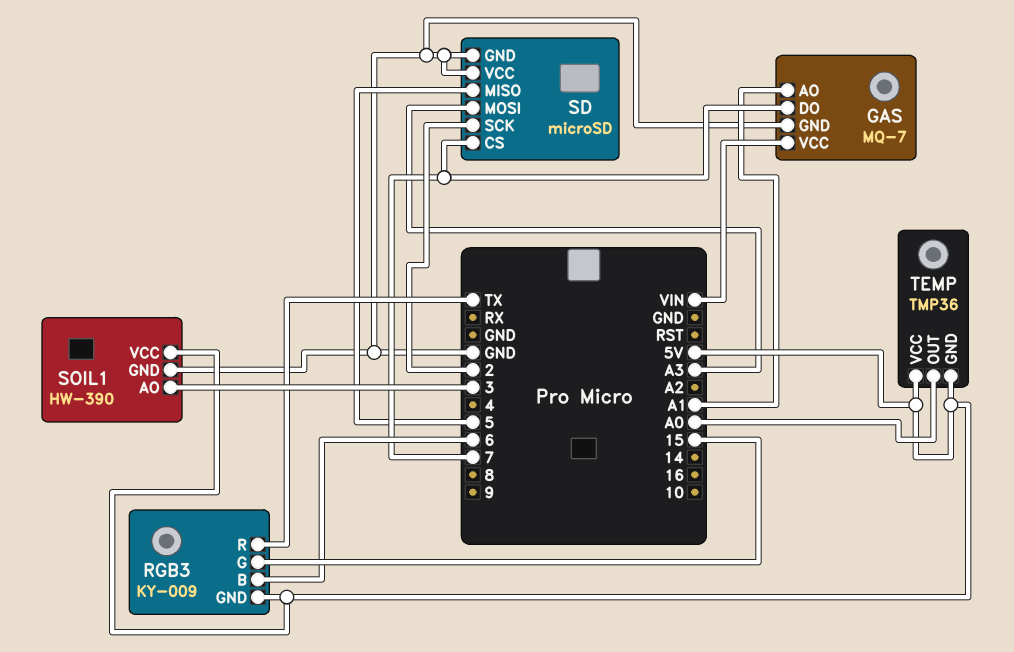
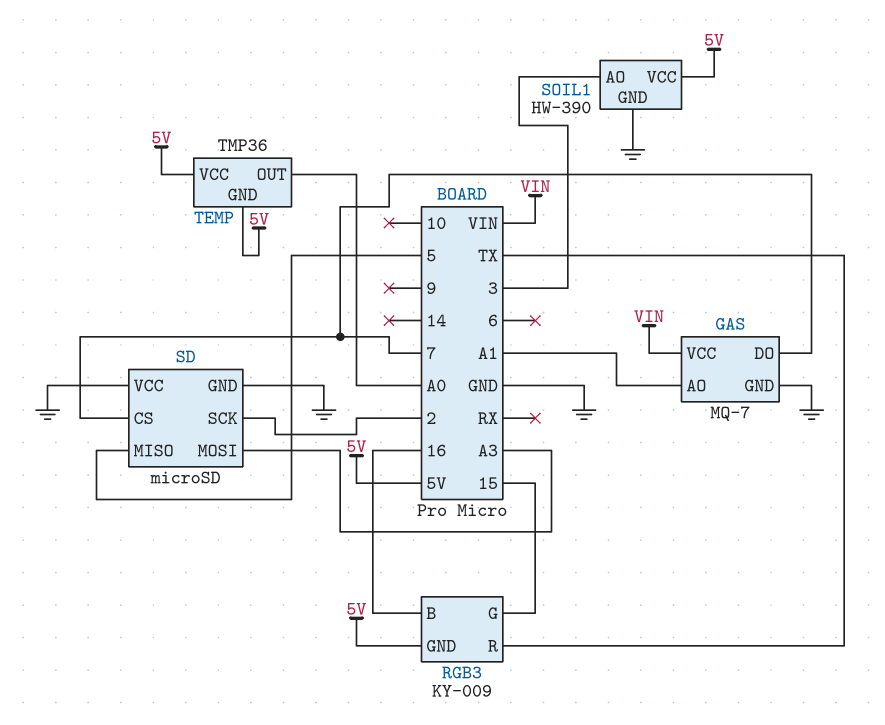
RGB3 pin B: 6 -> 16

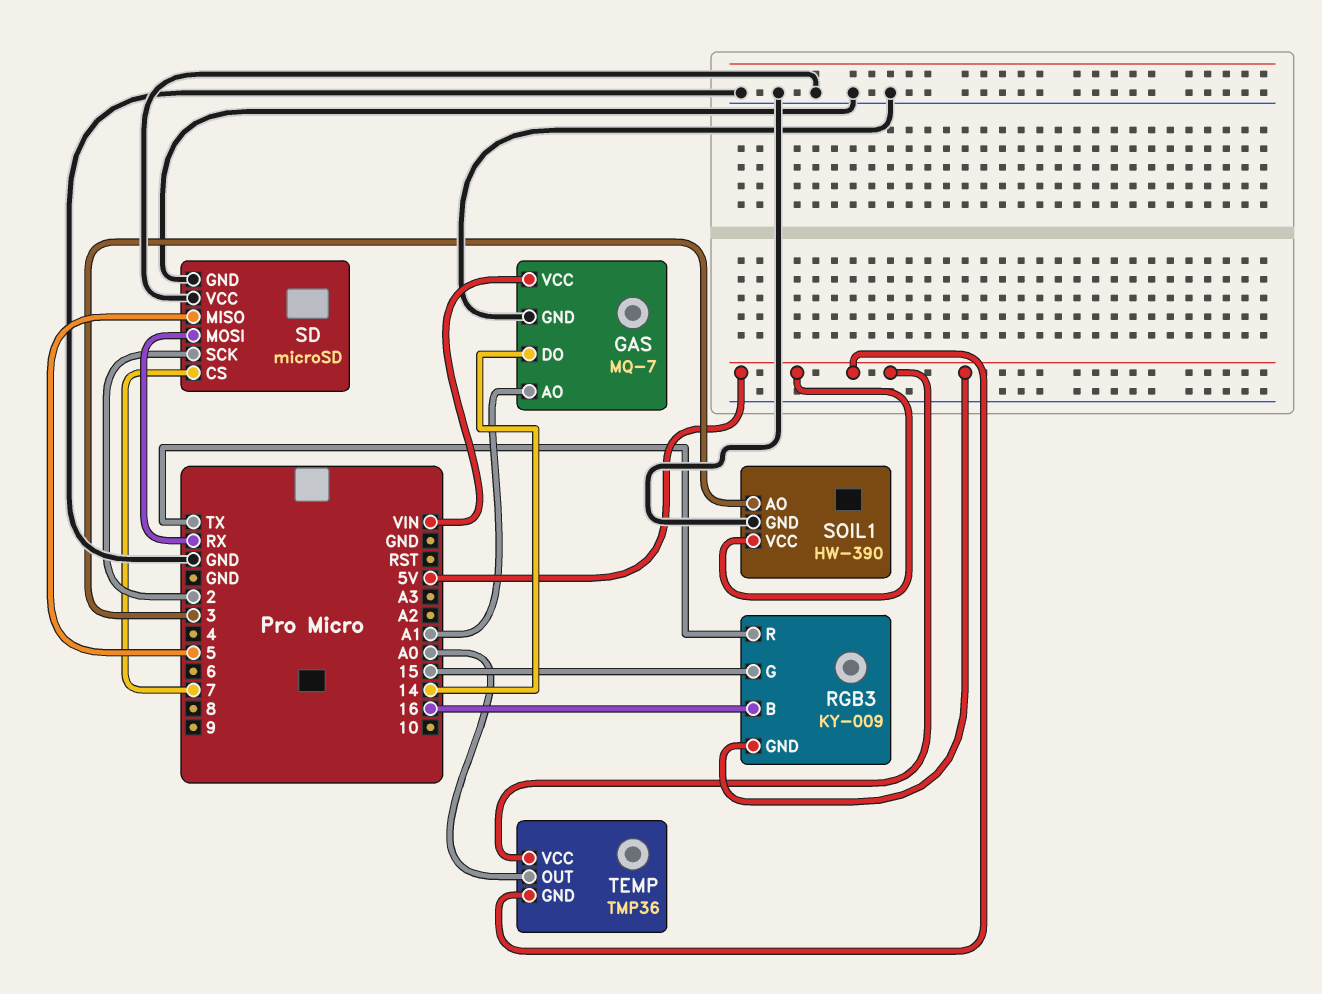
GAS pin DO: 7 -> 14
SD pin MOSI: A3 -> RX

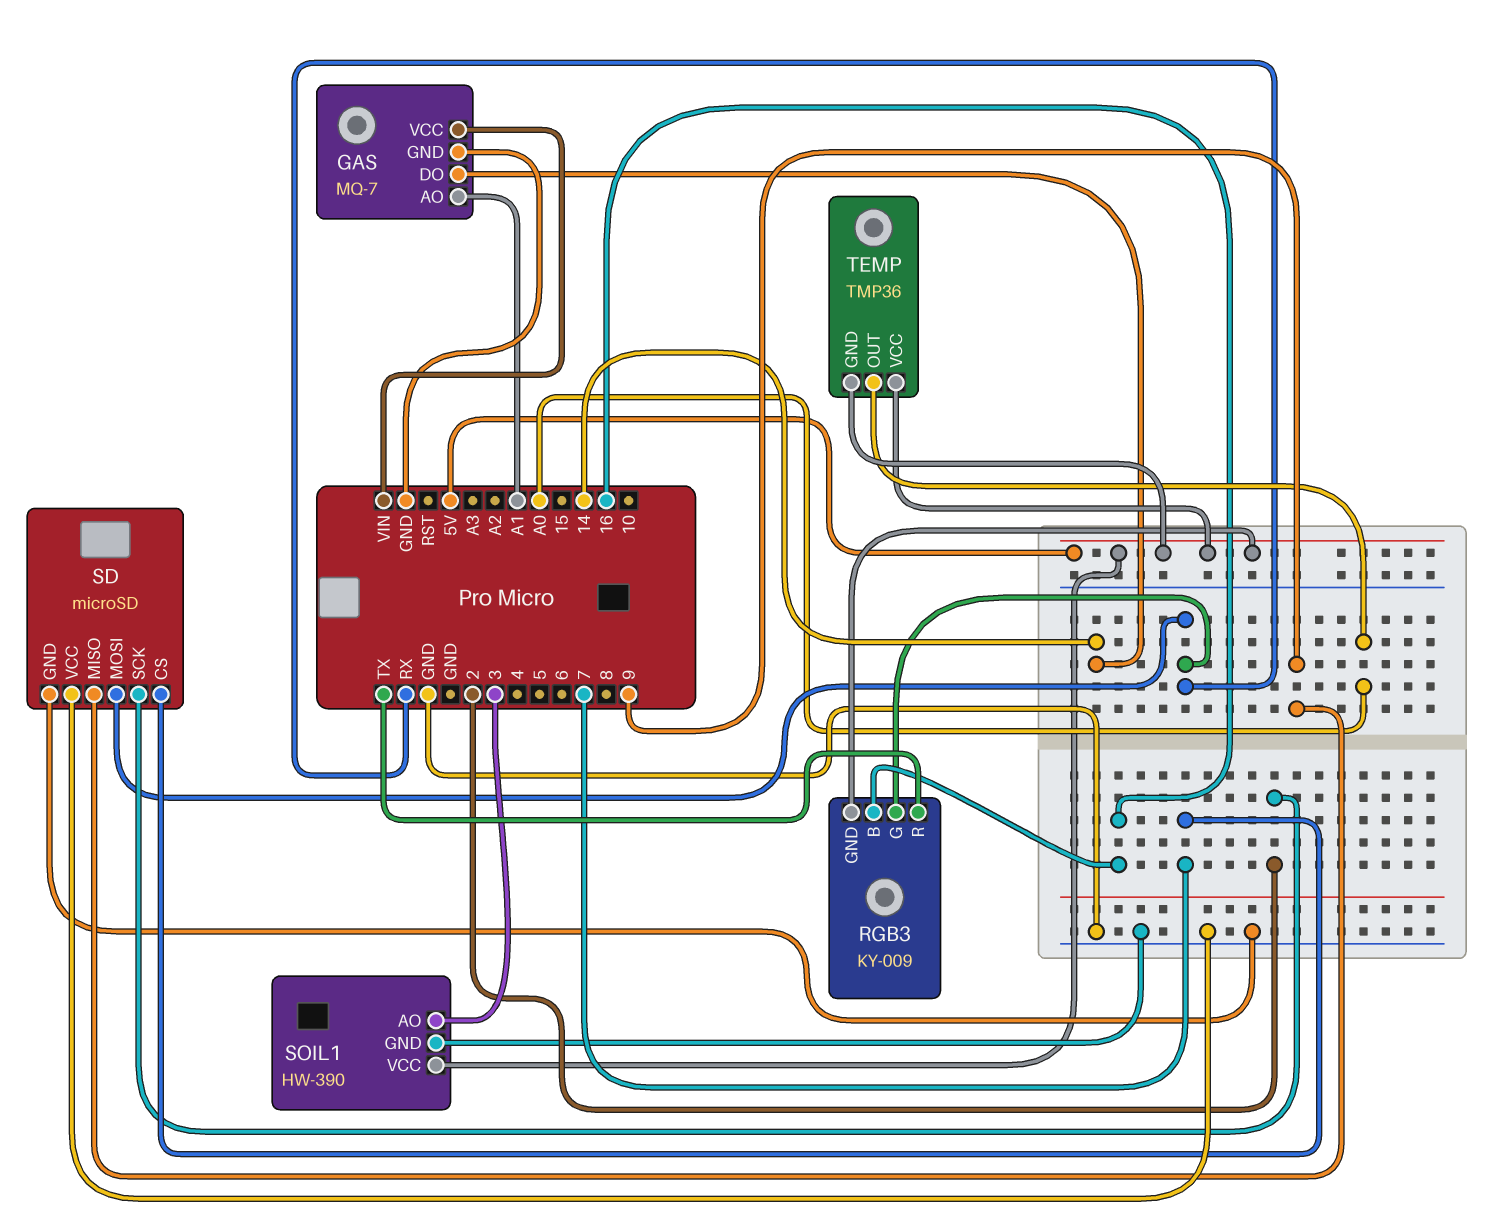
RGB3 pin G: 15 -> RX
SD pin MISO: 5 -> 9

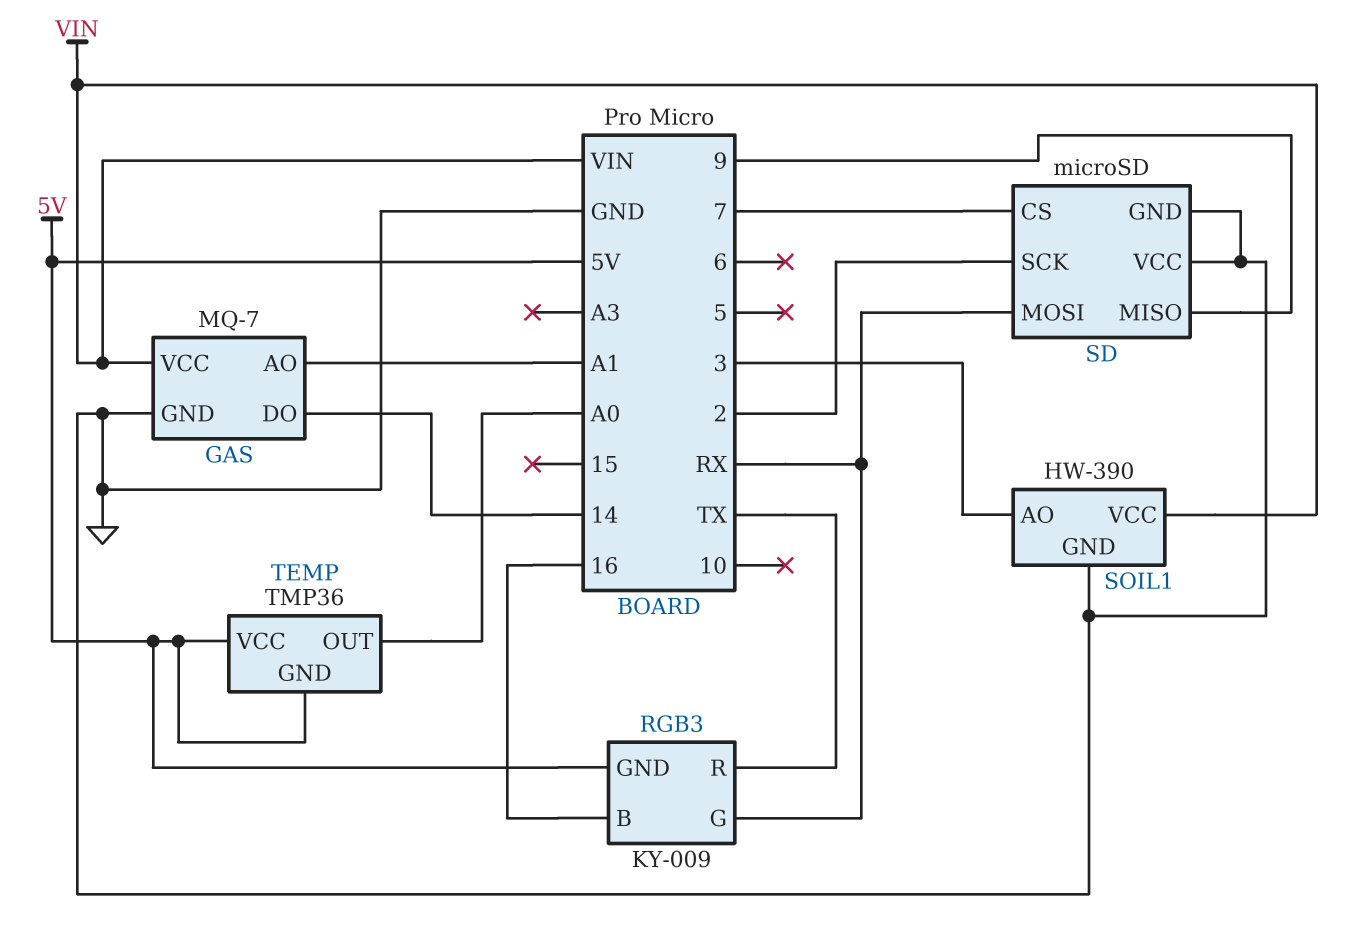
SOIL1 pin VCC: 5V -> VIN

